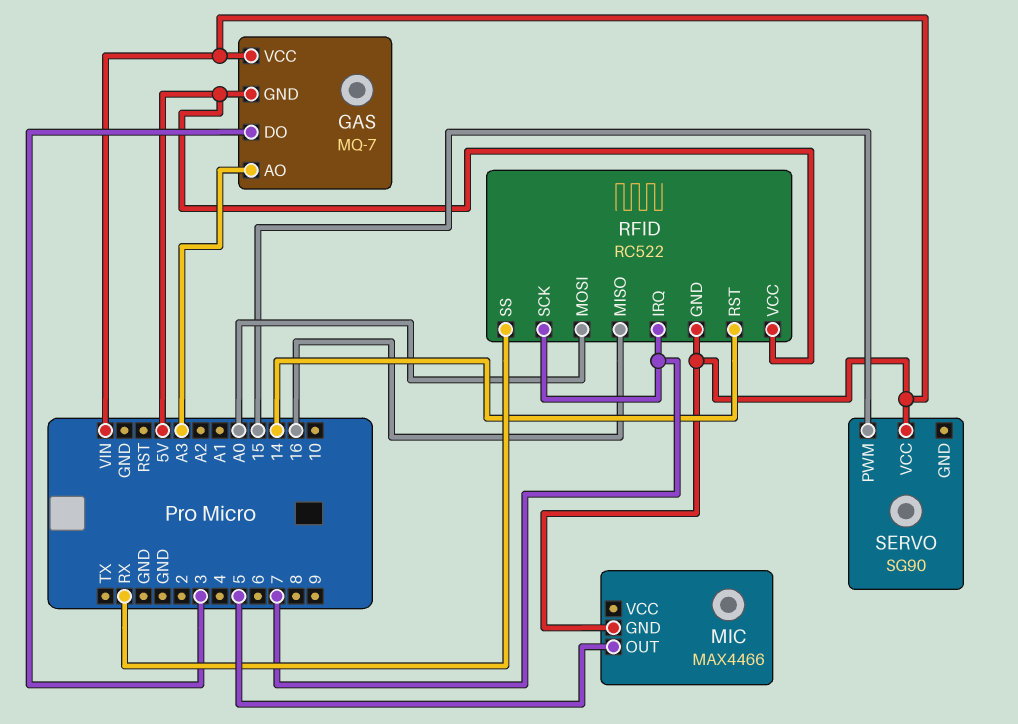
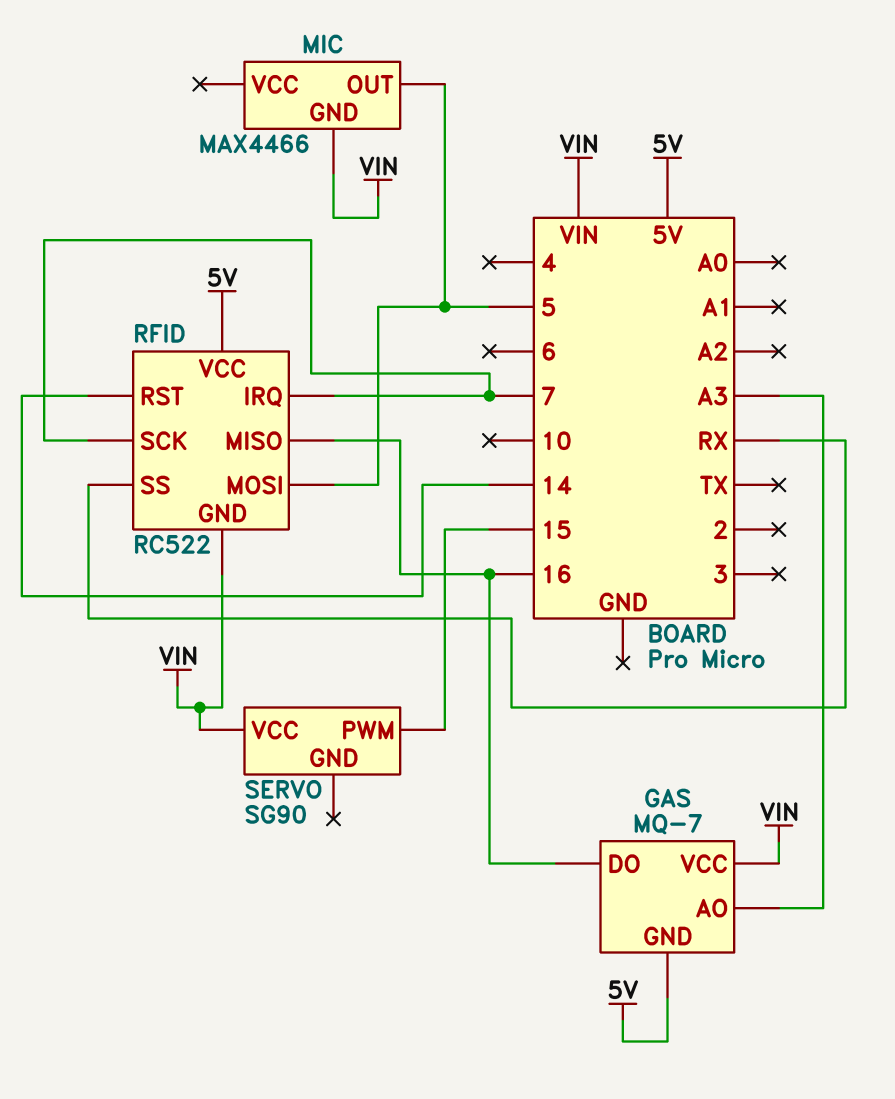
GAS pin DO: 3 -> 16
RFID pin MOSI: A0 -> 5

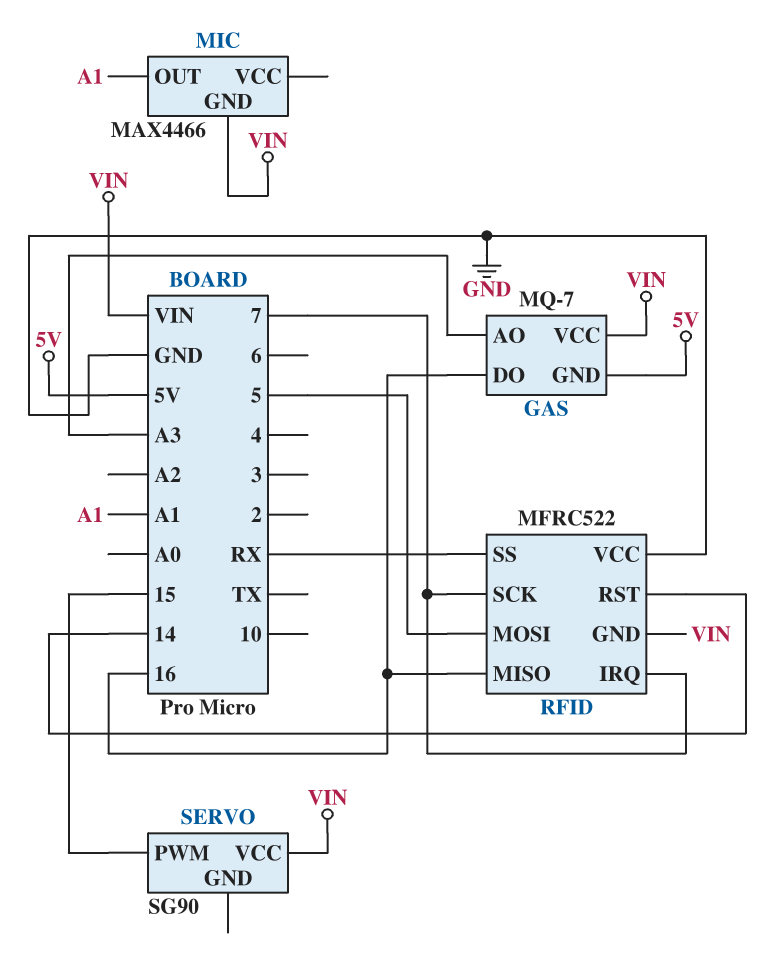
MIC pin OUT: 5 -> A1
RFID: RC522 -> MFRC522
RFID pin VCC: 5V -> GND

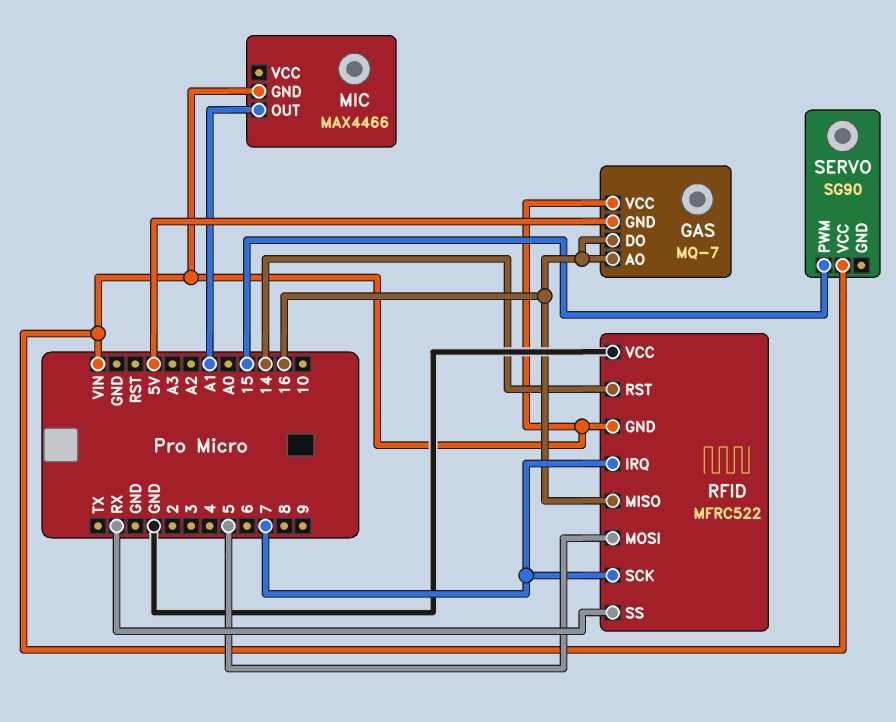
GAS pin AO: A3 -> 16

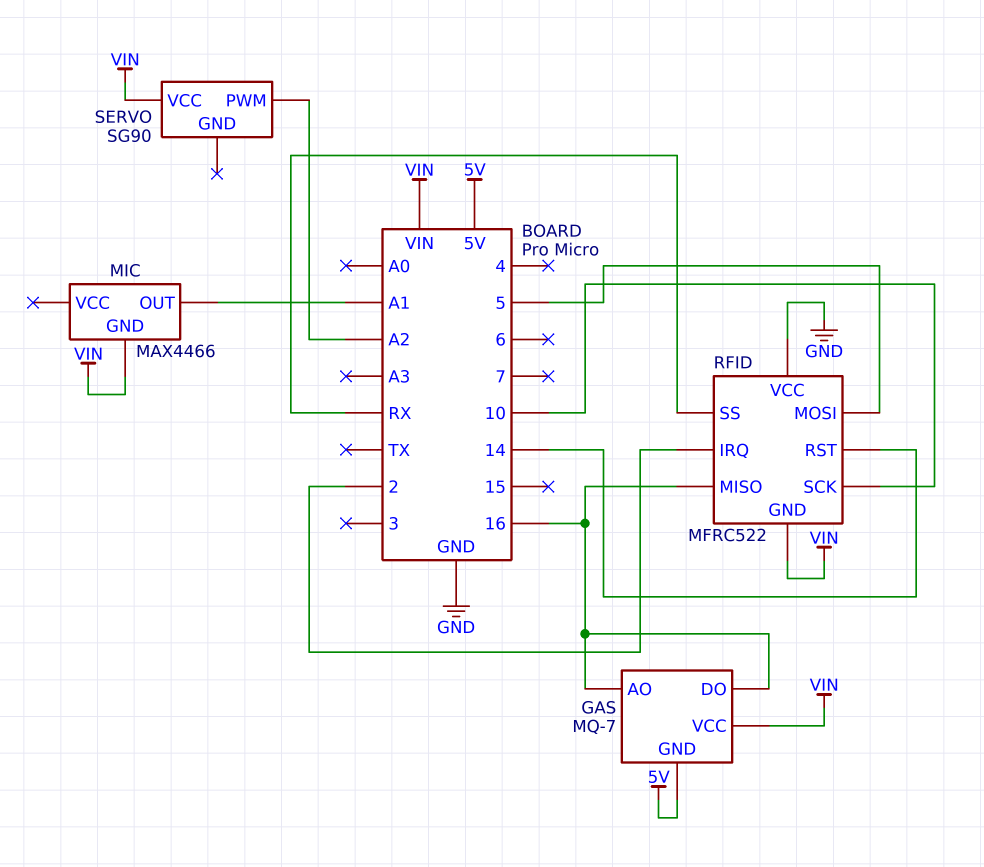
RFID pin IRQ: 7 -> 2
RFID pin SCK: 7 -> 10
SERVO pin PWM: 15 -> A2

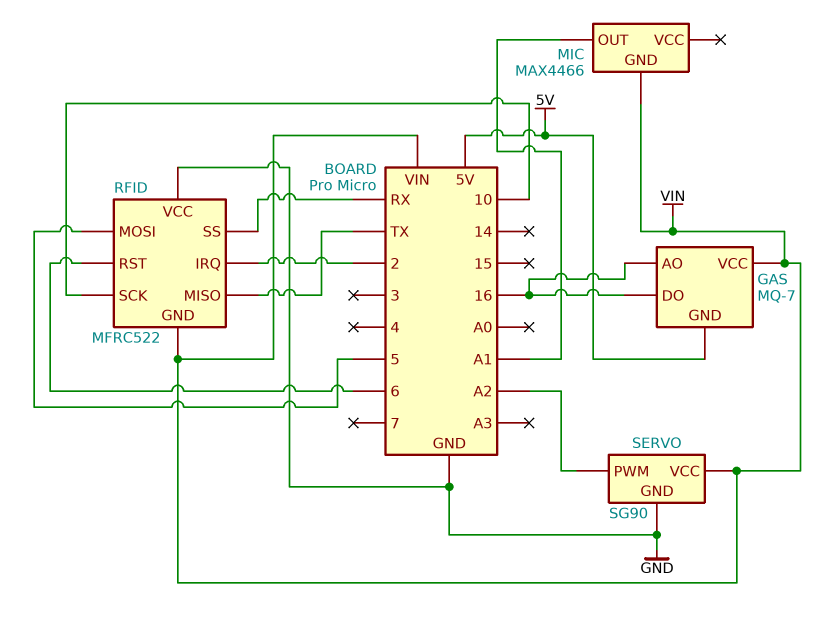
RFID pin MISO: 16 -> TX
RFID pin RST: 14 -> 6
SERVO pin GND: none -> GND

